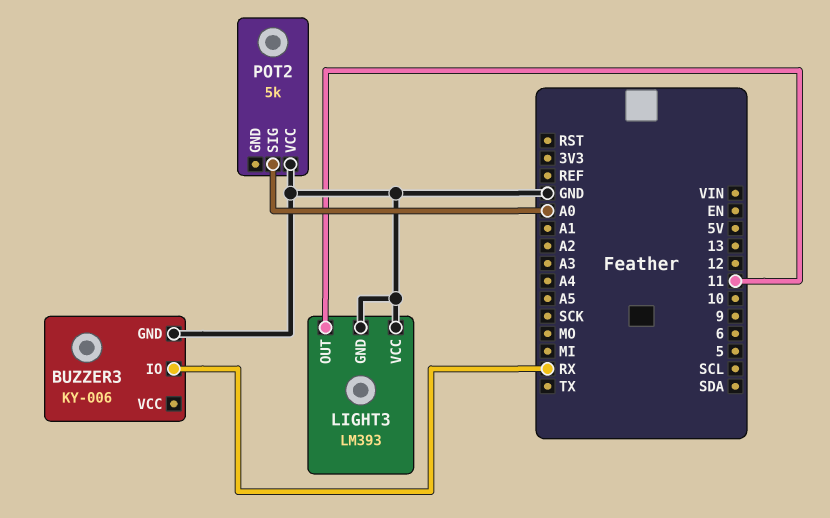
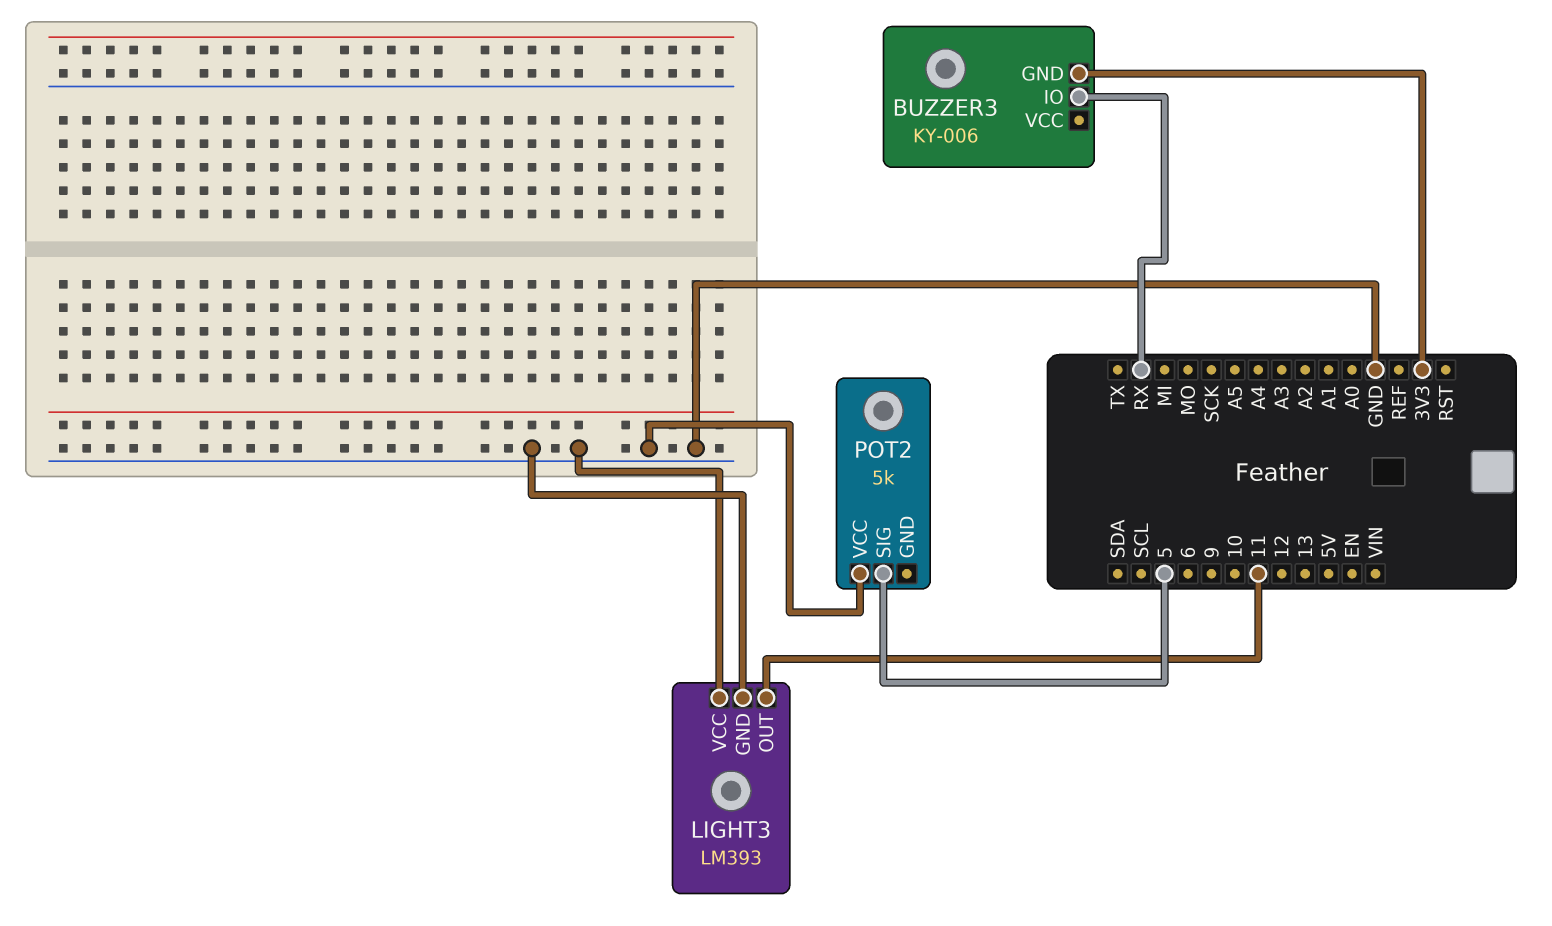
BUZZER3 pin GND: GND -> 3V3
POT2 pin SIG: A0 -> 5

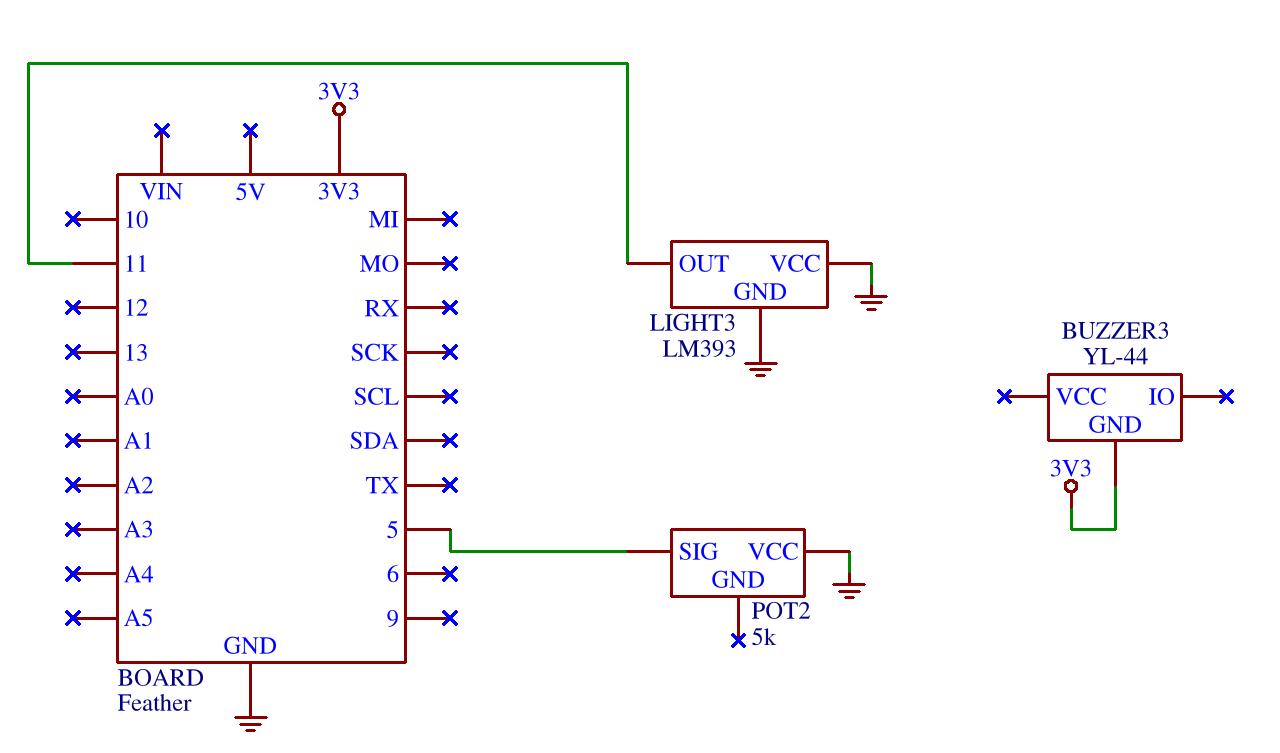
BUZZER3: KY-006 -> YL-44
BUZZER3 pin IO: RX -> none

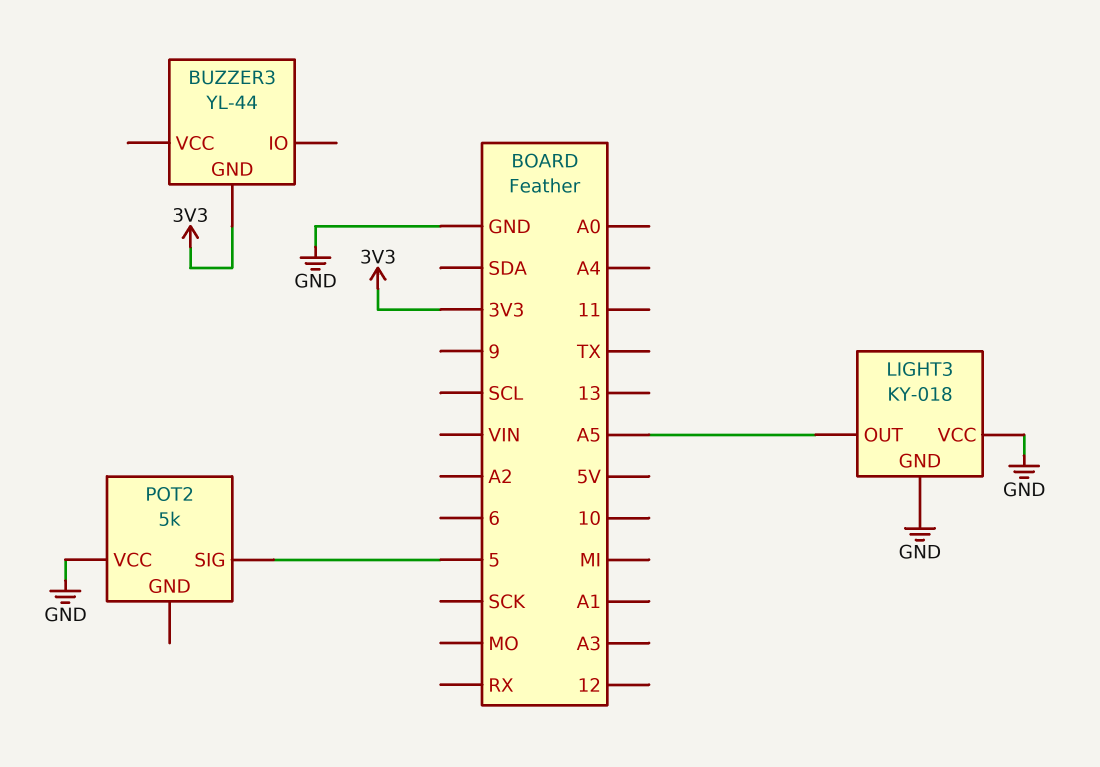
LIGHT3: LM393 -> KY-018
LIGHT3 pin OUT: 11 -> A5

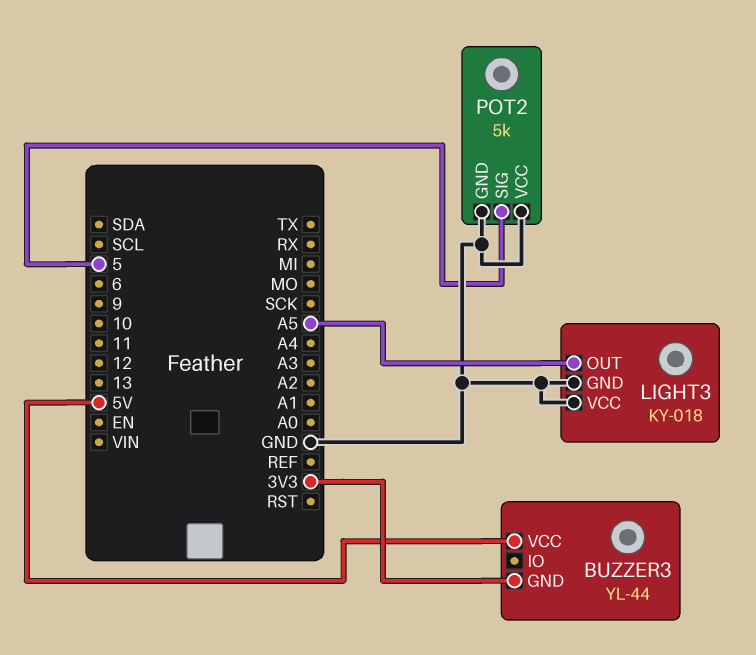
BUZZER3 pin VCC: none -> 5V
POT2 pin GND: none -> GND

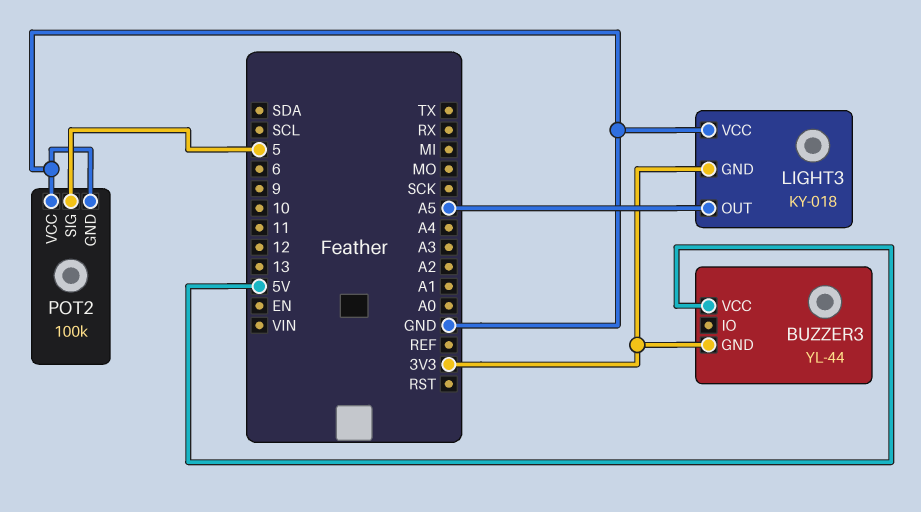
LIGHT3 pin GND: GND -> 3V3
POT2: 5k -> 100k

